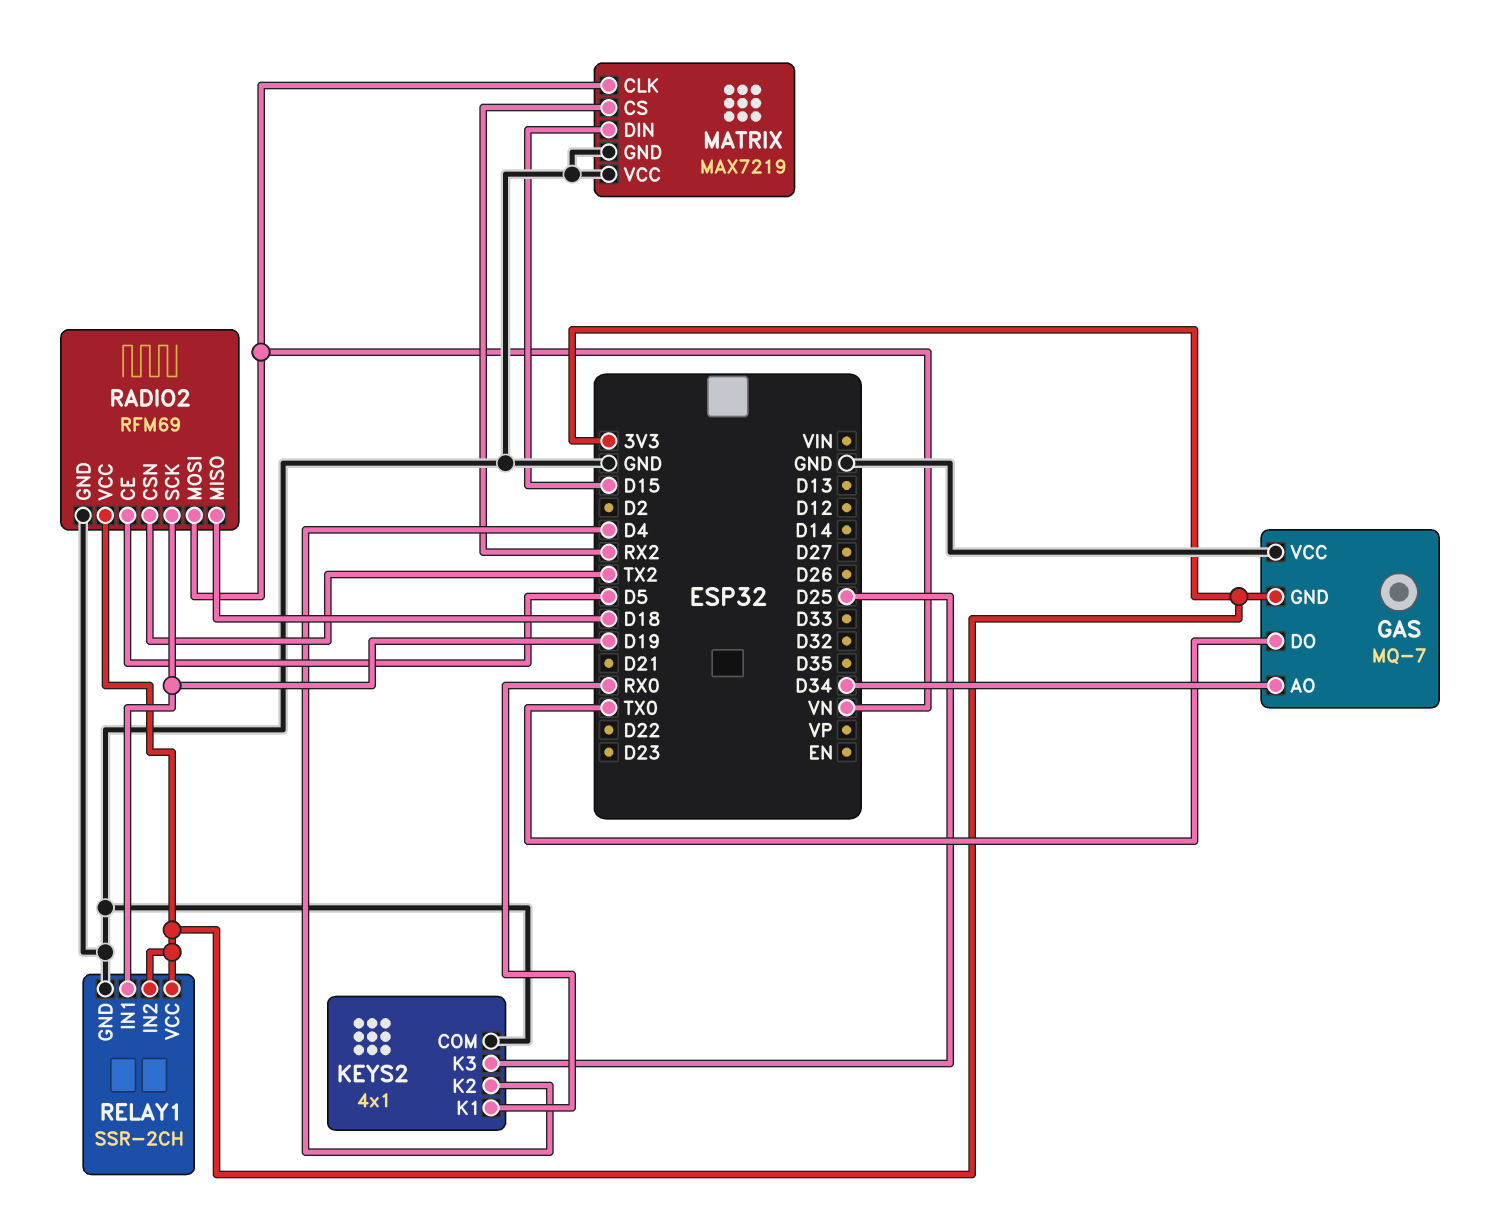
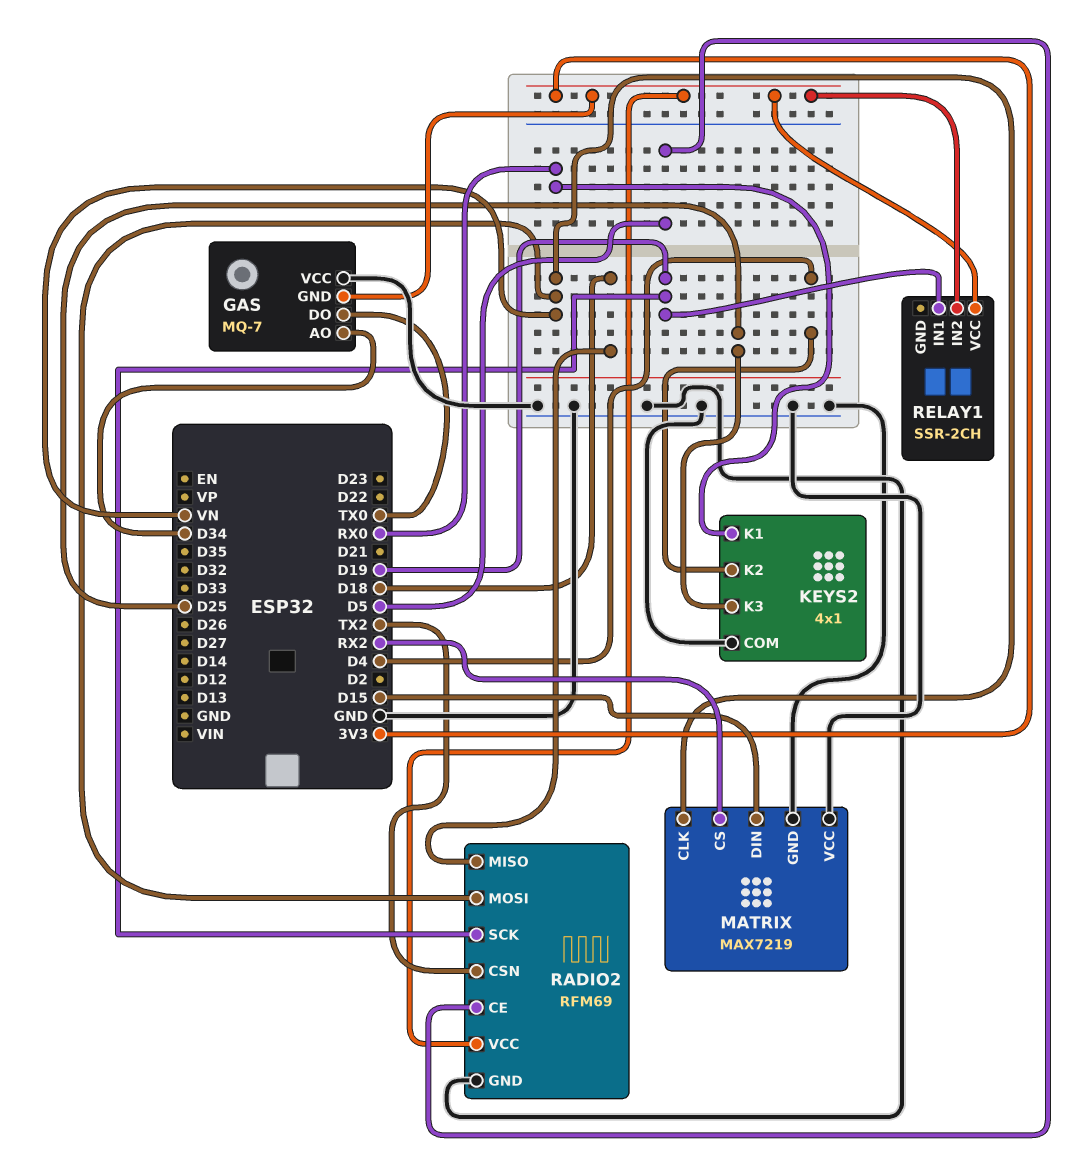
RELAY1 pin GND: GND -> none

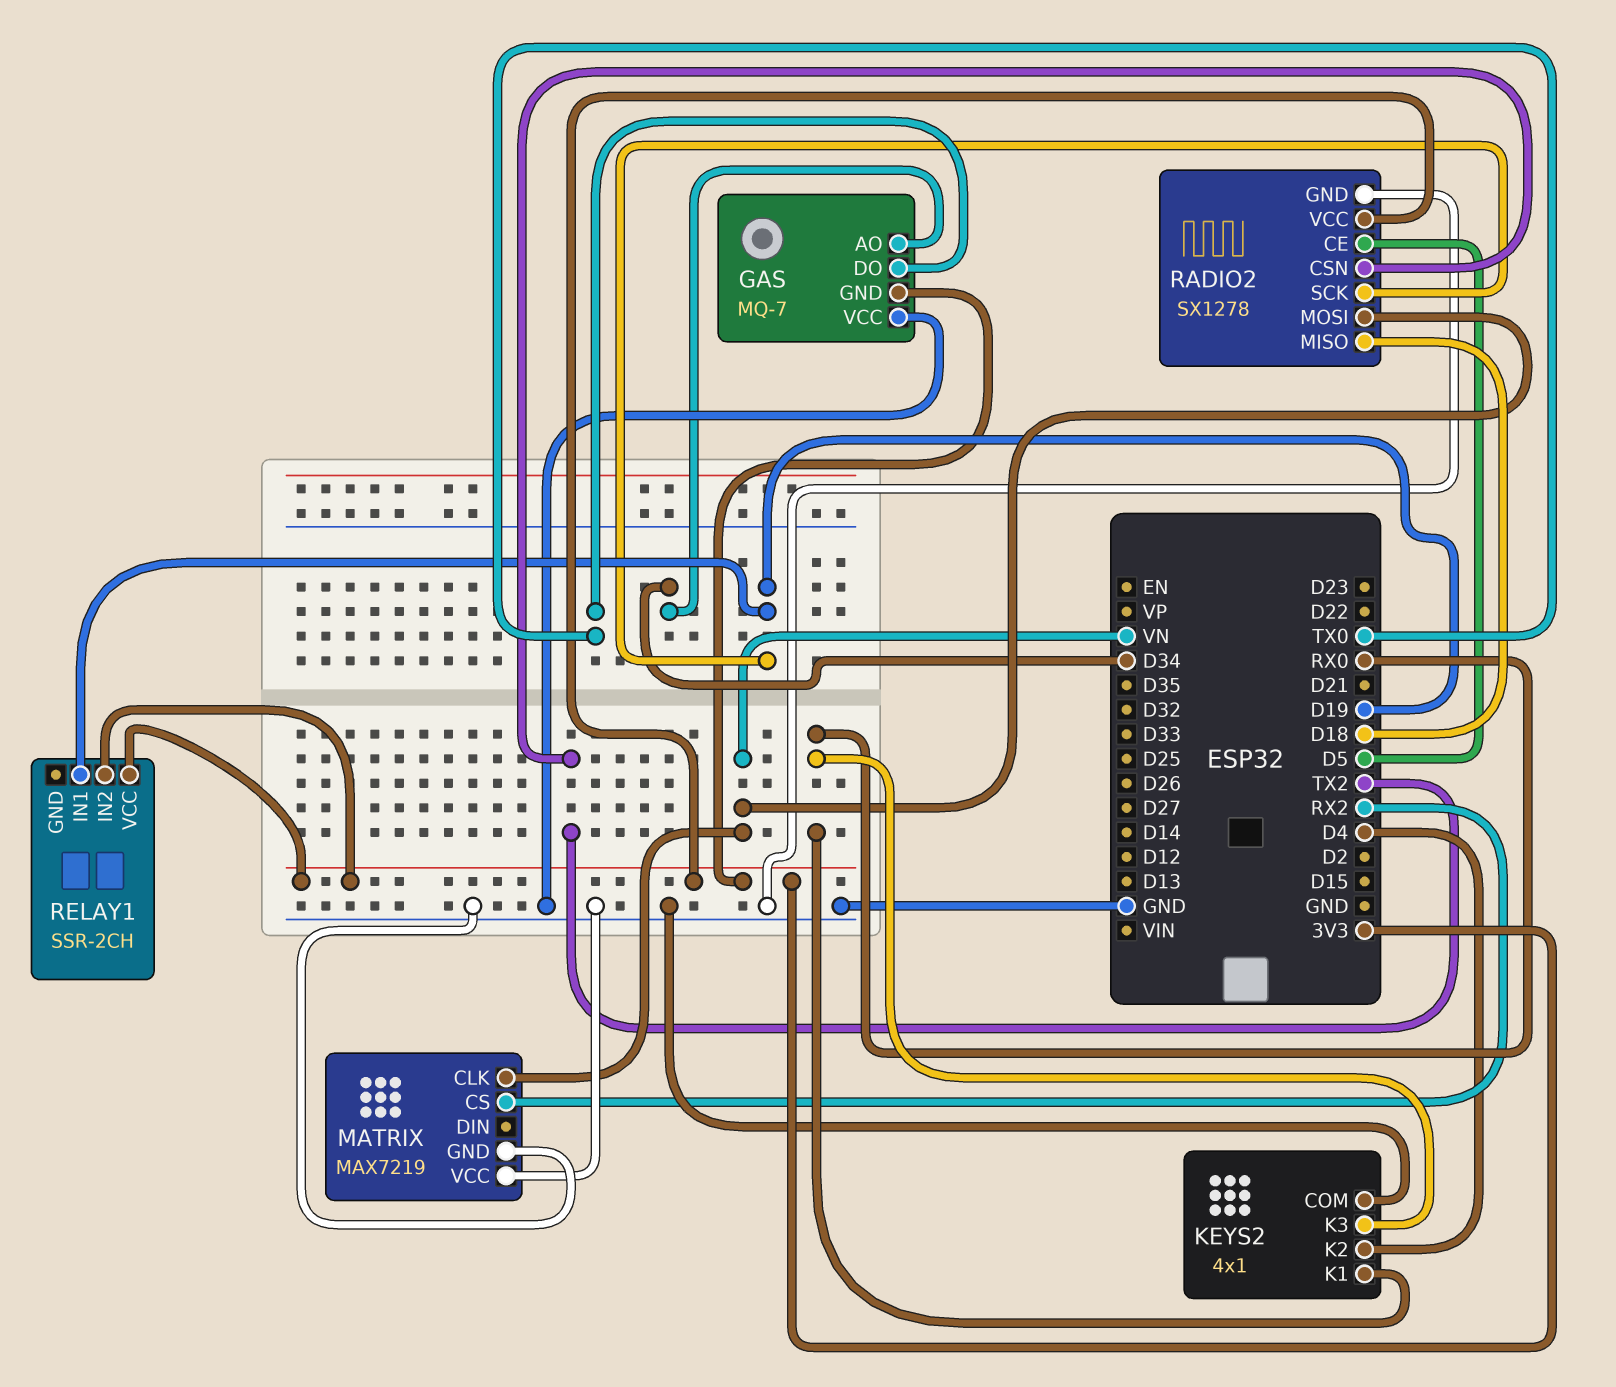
KEYS2 pin K3: D25 -> RX0
MATRIX pin DIN: D15 -> none
RADIO2: RFM69 -> SX1278

